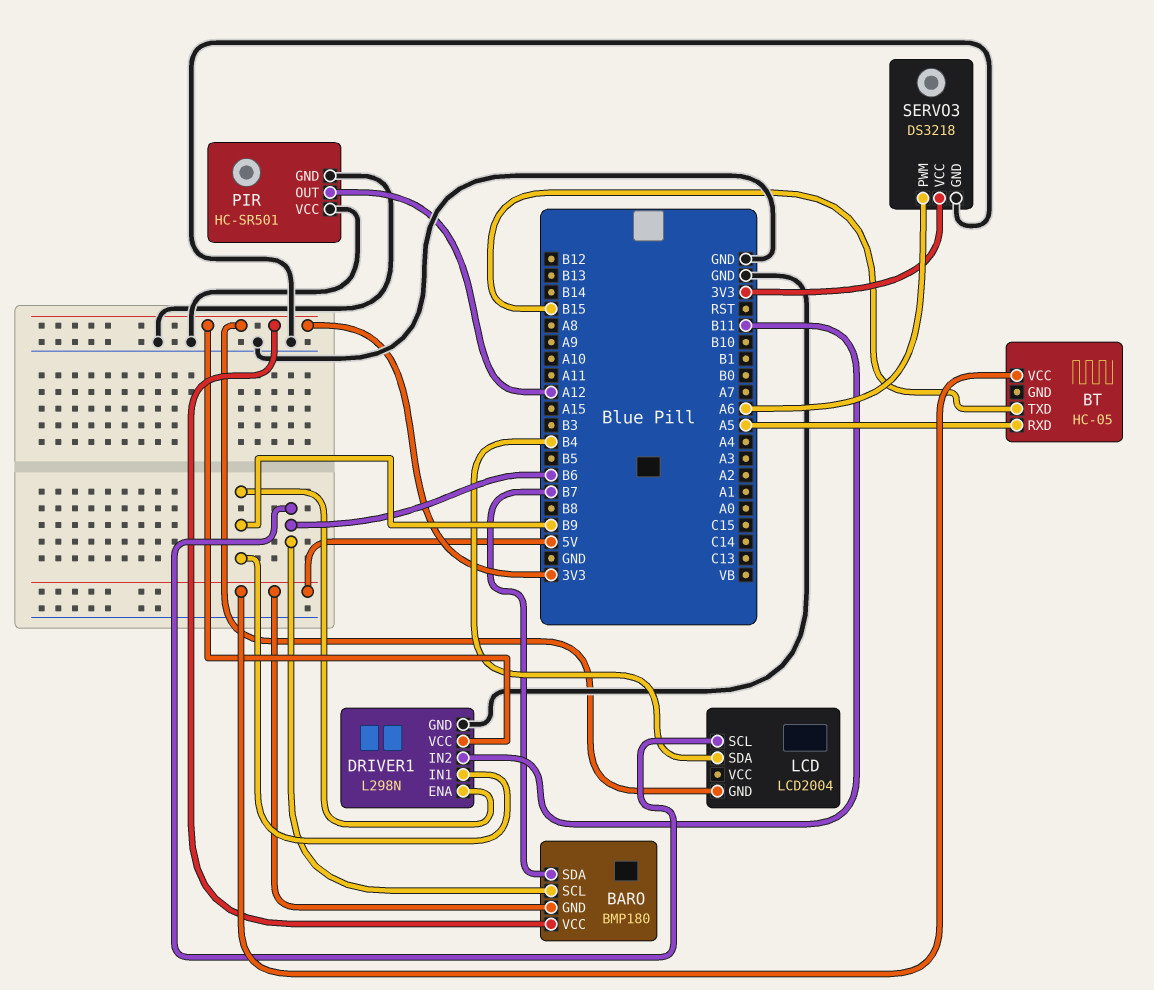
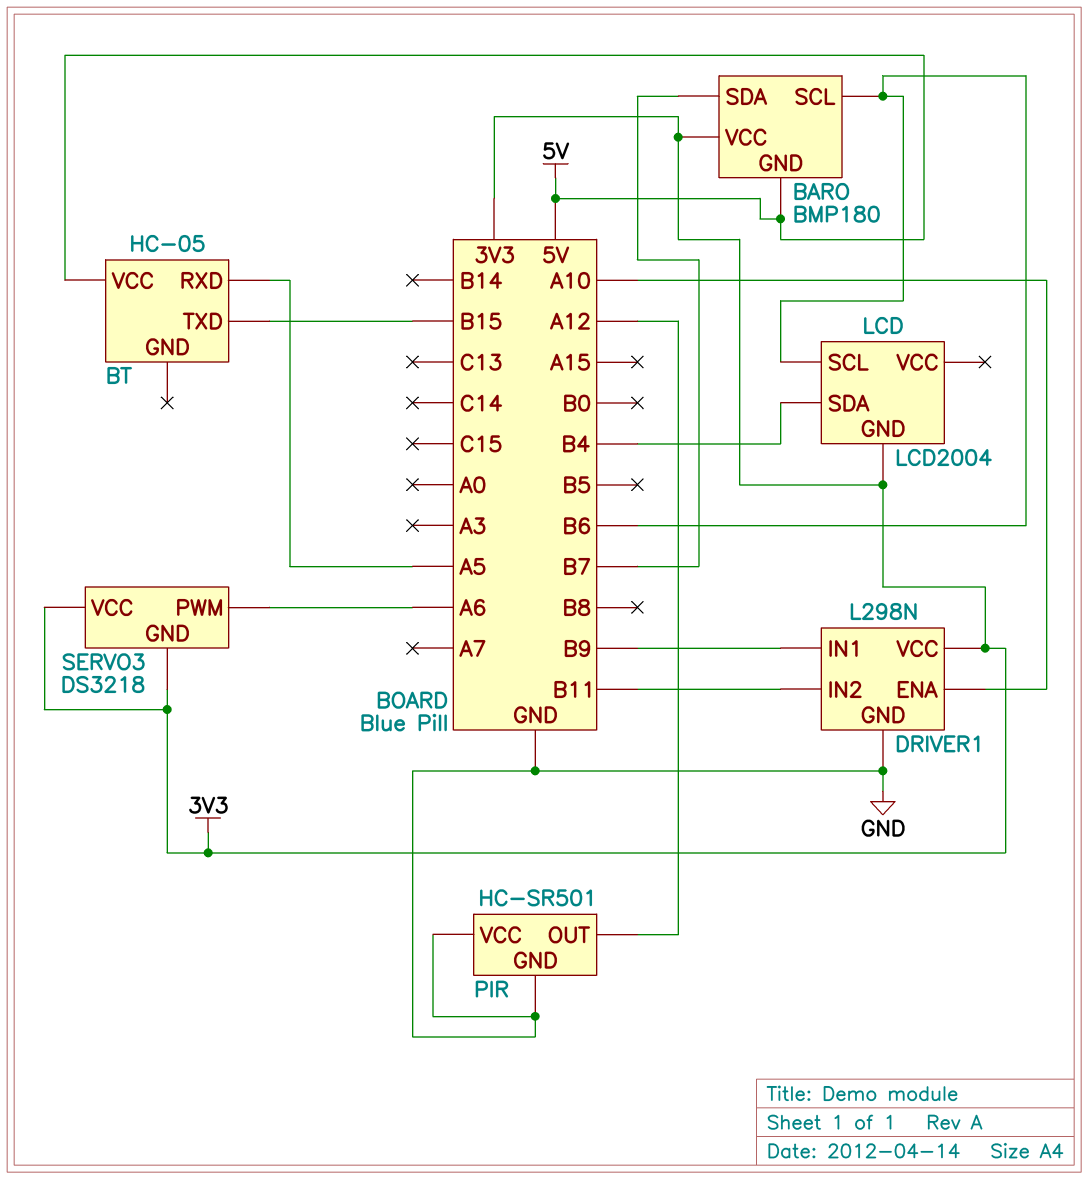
DRIVER1 pin ENA: B9 -> A10
SERVO3 pin GND: GND -> 3V3

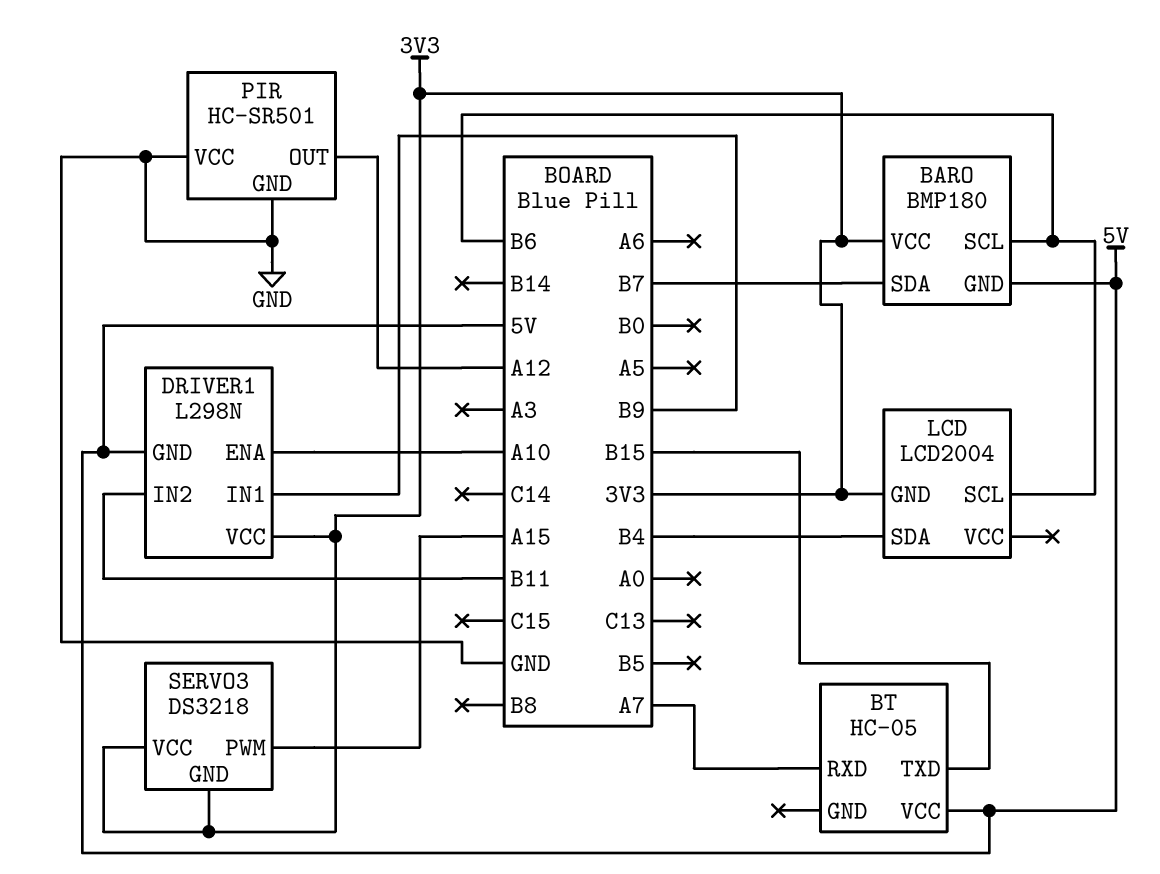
BT pin RXD: A5 -> A7
DRIVER1 pin GND: GND -> 5V
SERVO3 pin PWM: A6 -> A15

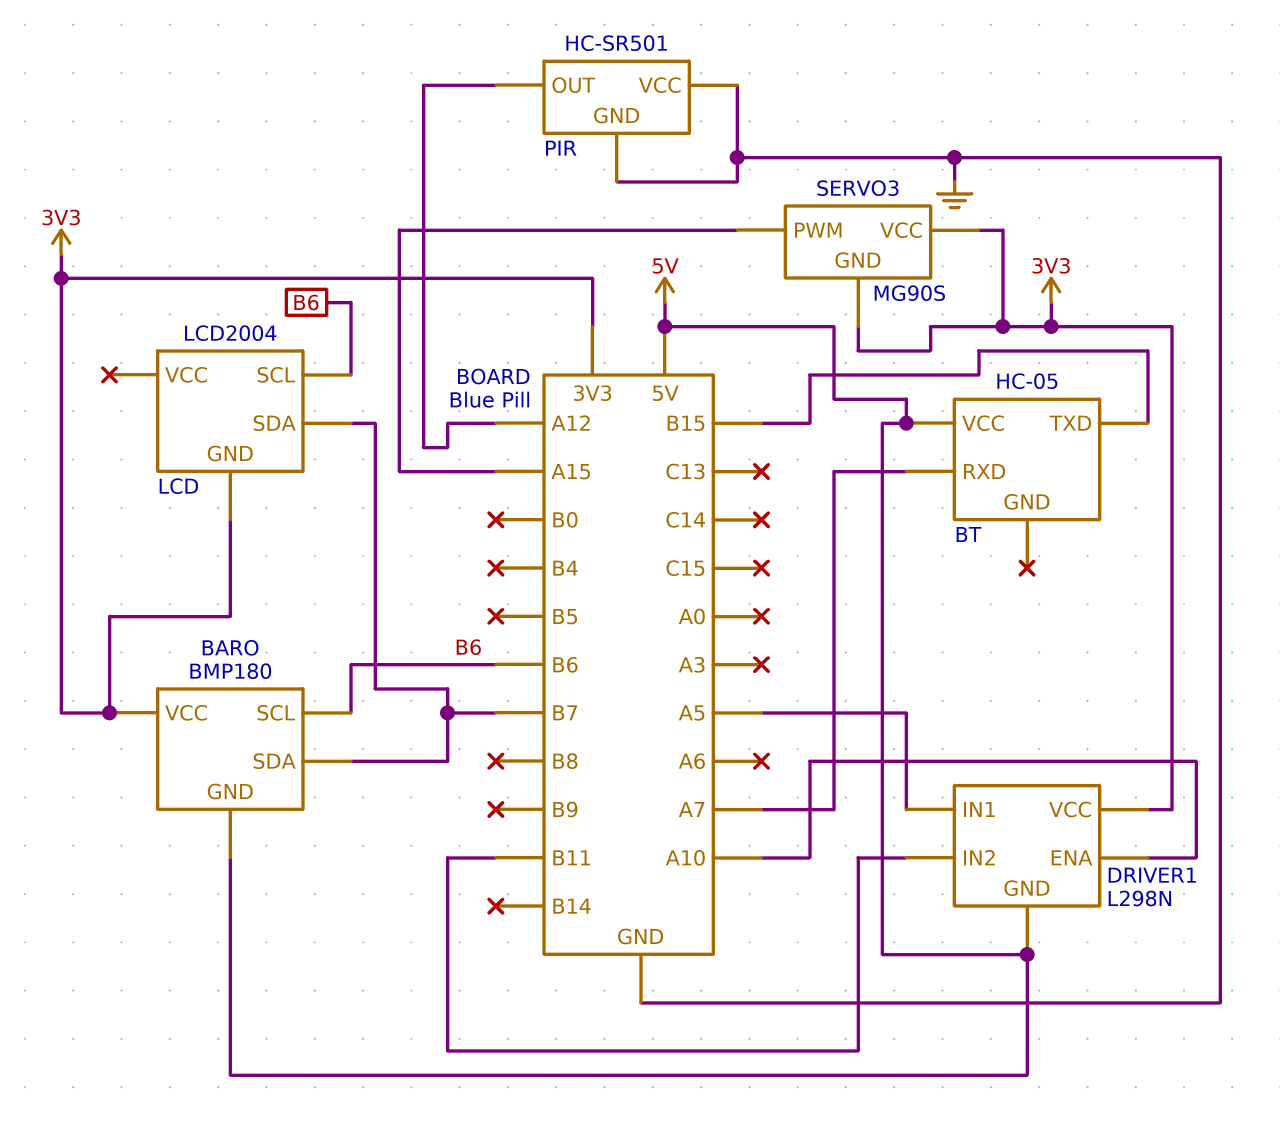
DRIVER1 pin IN1: B9 -> A5
LCD pin SDA: B4 -> B7
SERVO3: DS3218 -> MG90S

